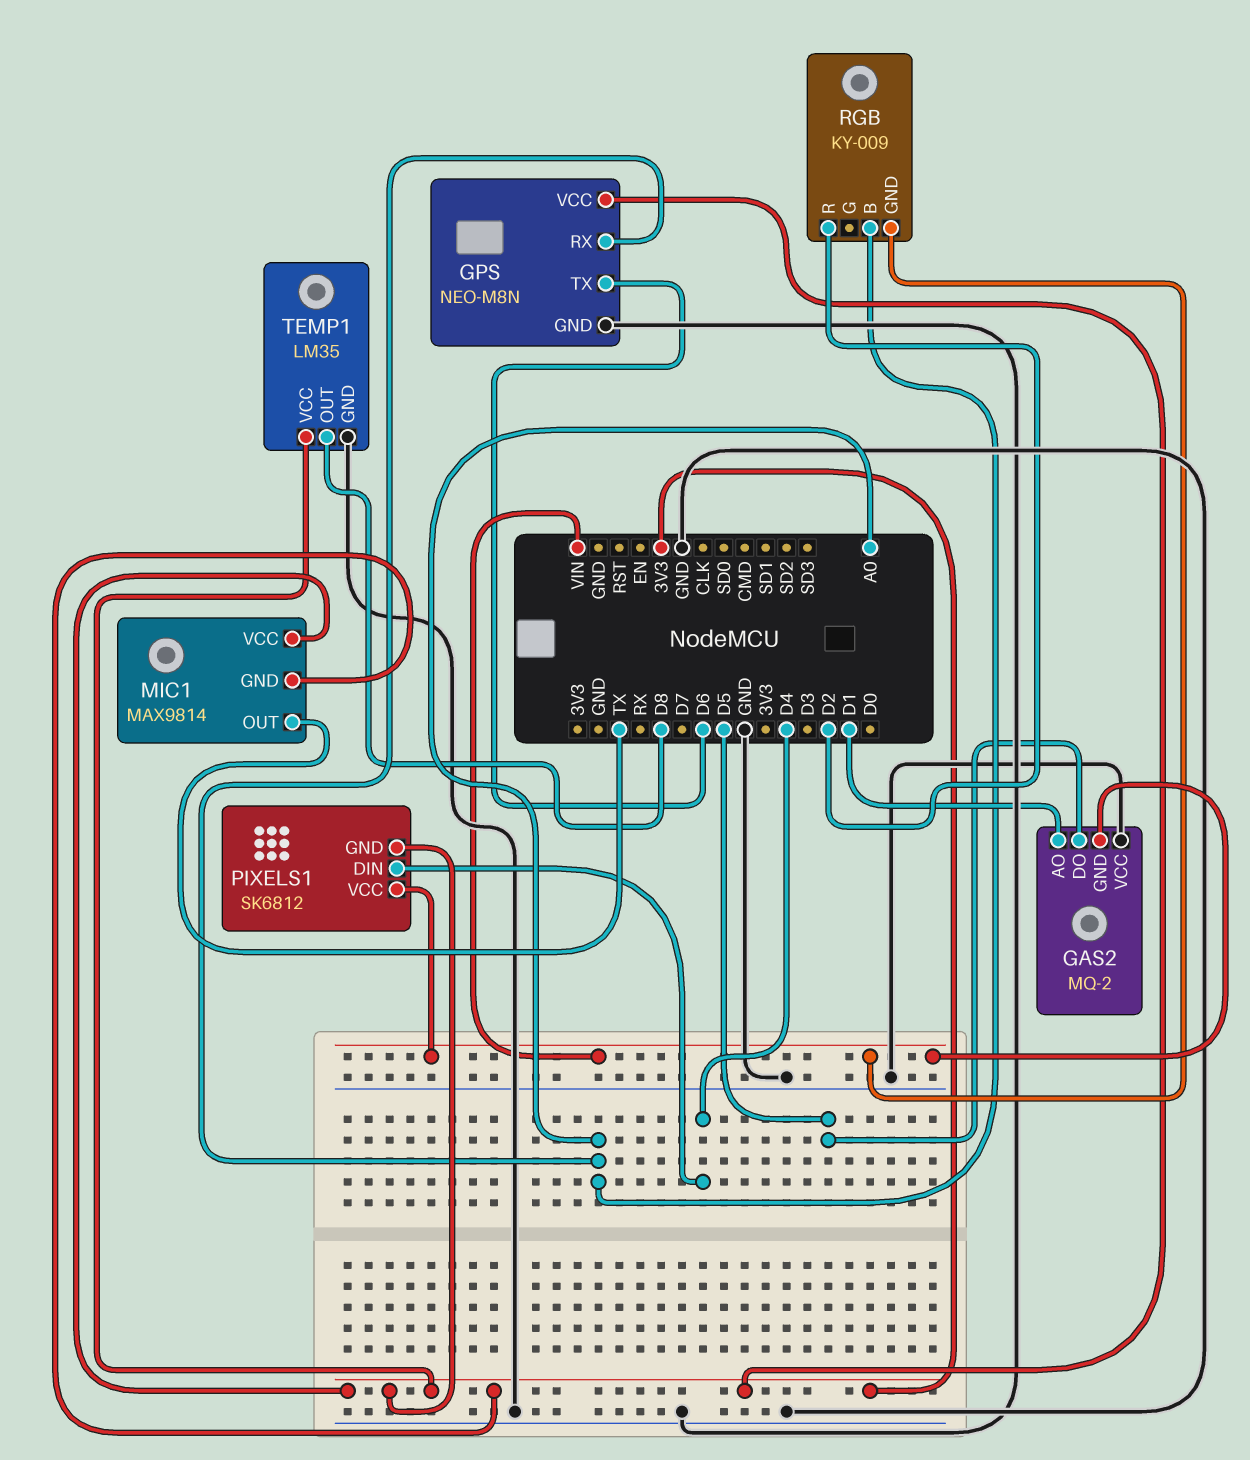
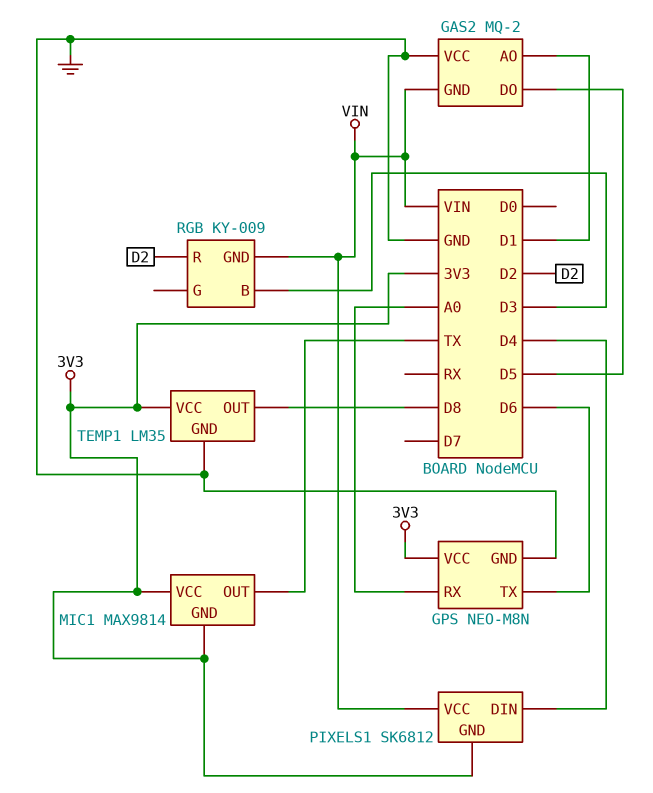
RGB pin B: A0 -> D3

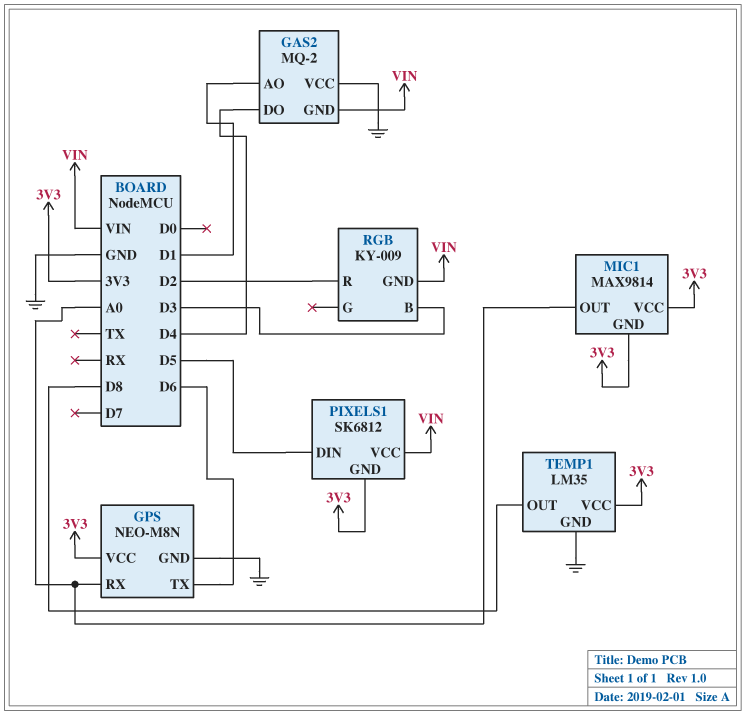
GAS2 pin DO: D5 -> D4
MIC1 pin OUT: TX -> A0
PIXELS1 pin DIN: D4 -> D5

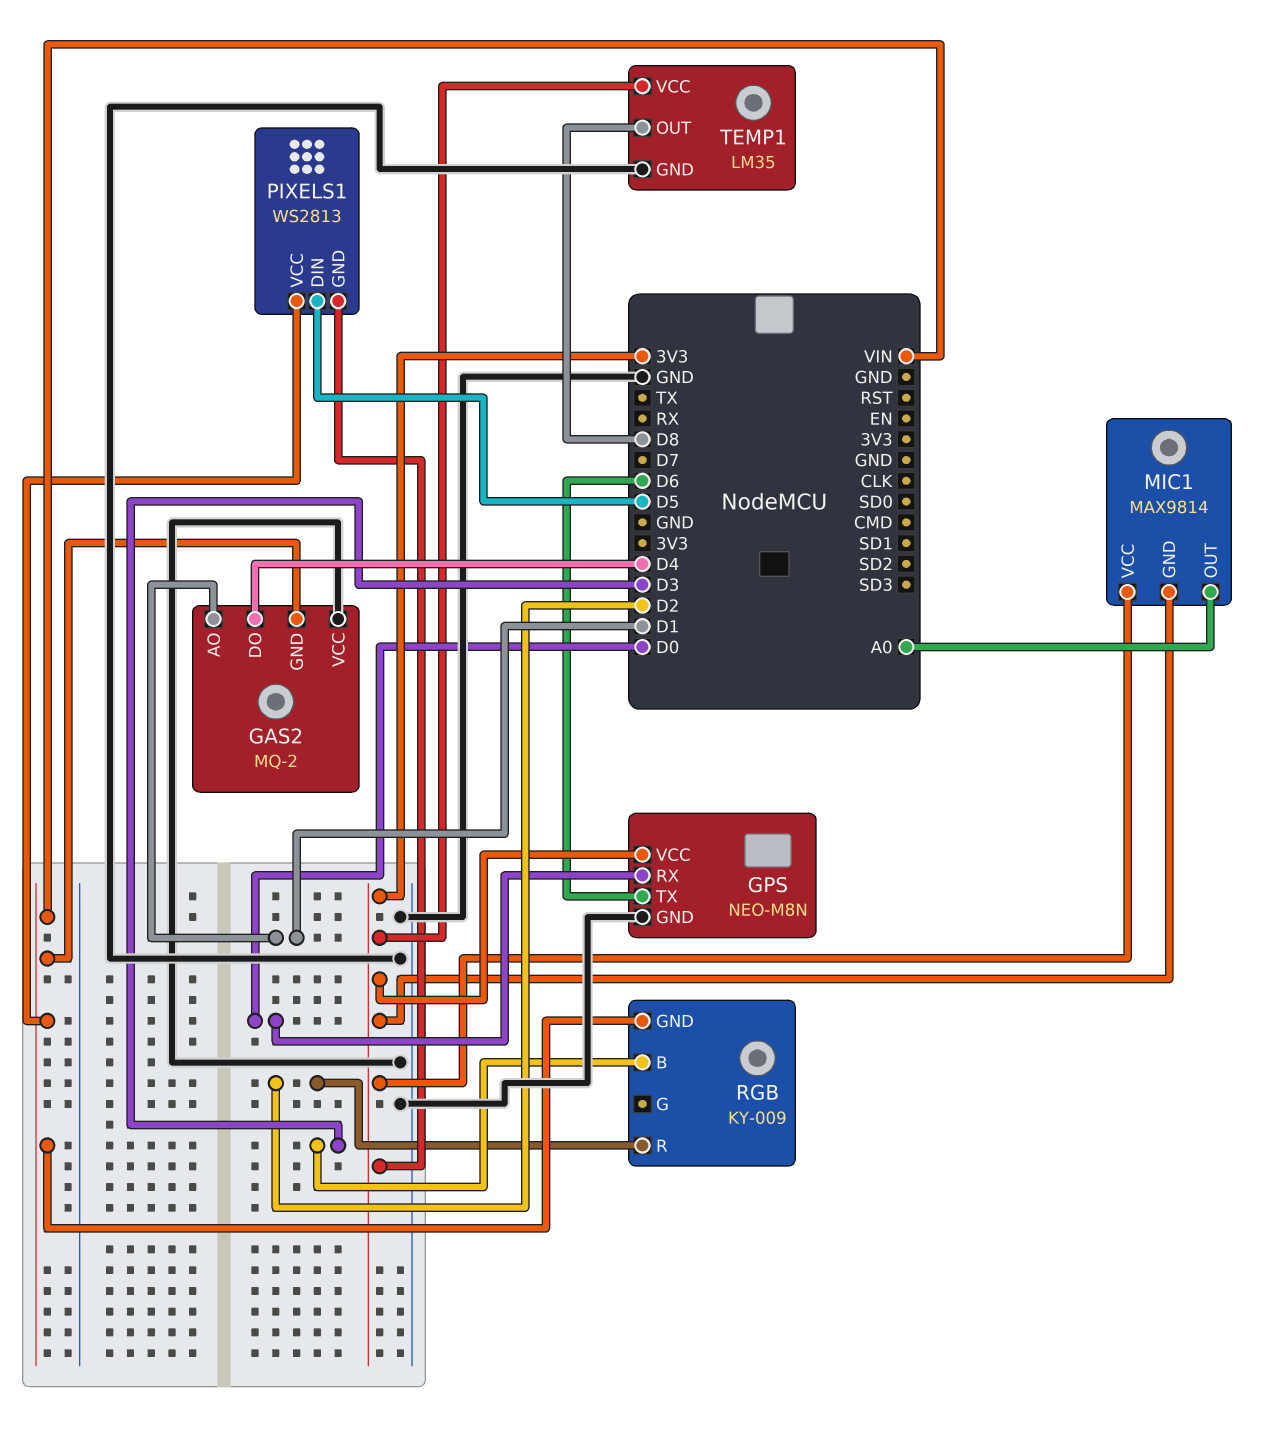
GPS pin RX: A0 -> D0
PIXELS1: SK6812 -> WS2813

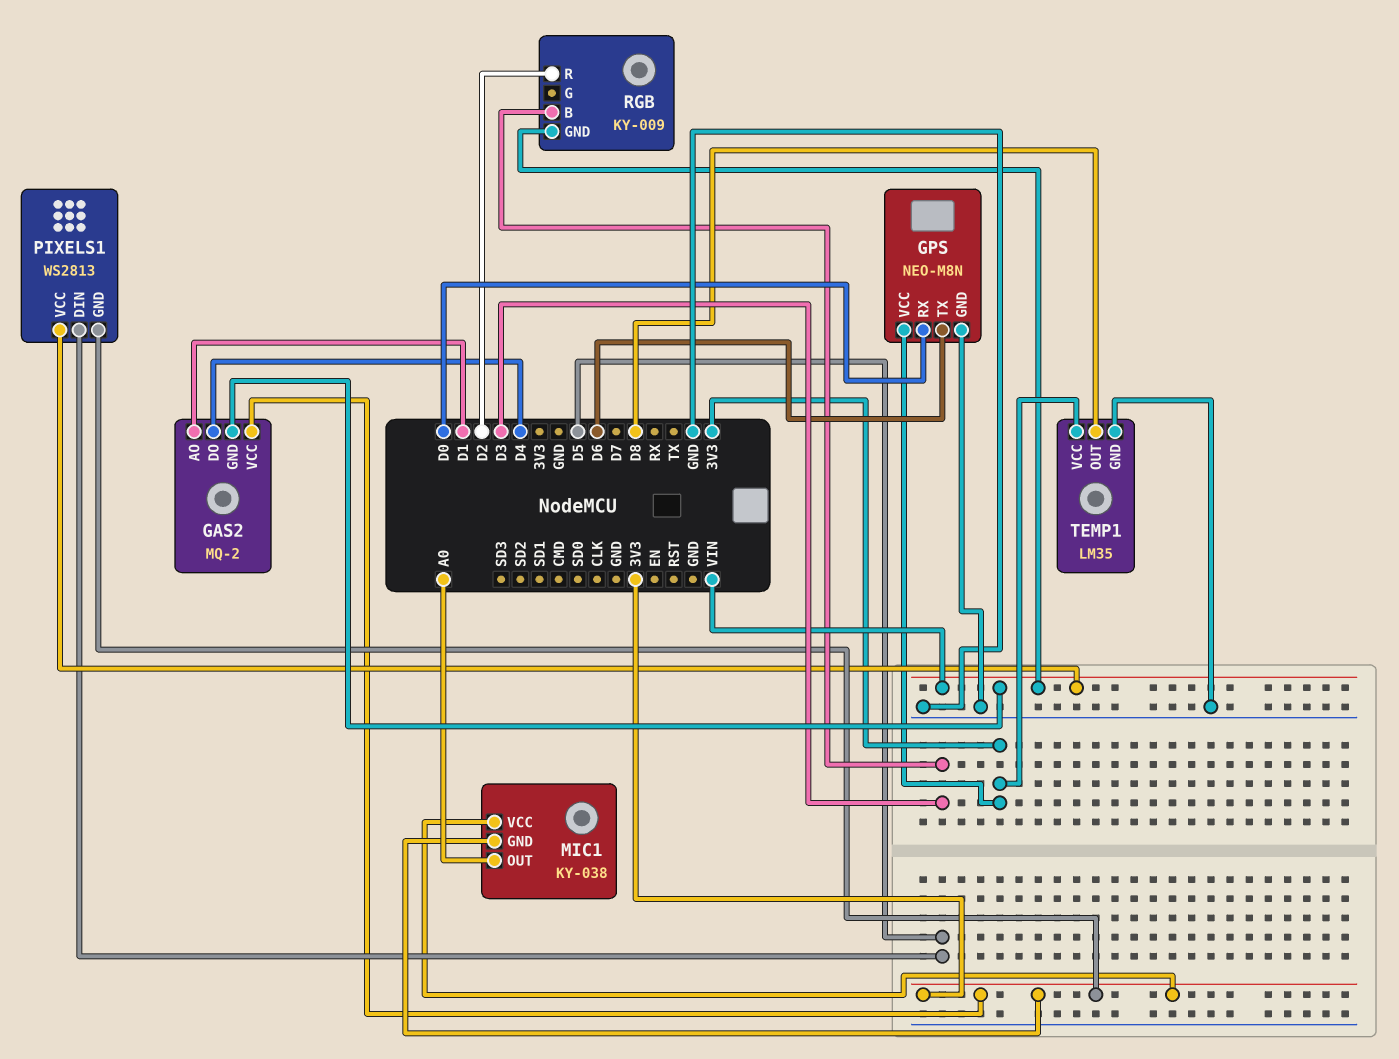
GAS2 pin VCC: GND -> 3V3
MIC1: MAX9814 -> KY-038

